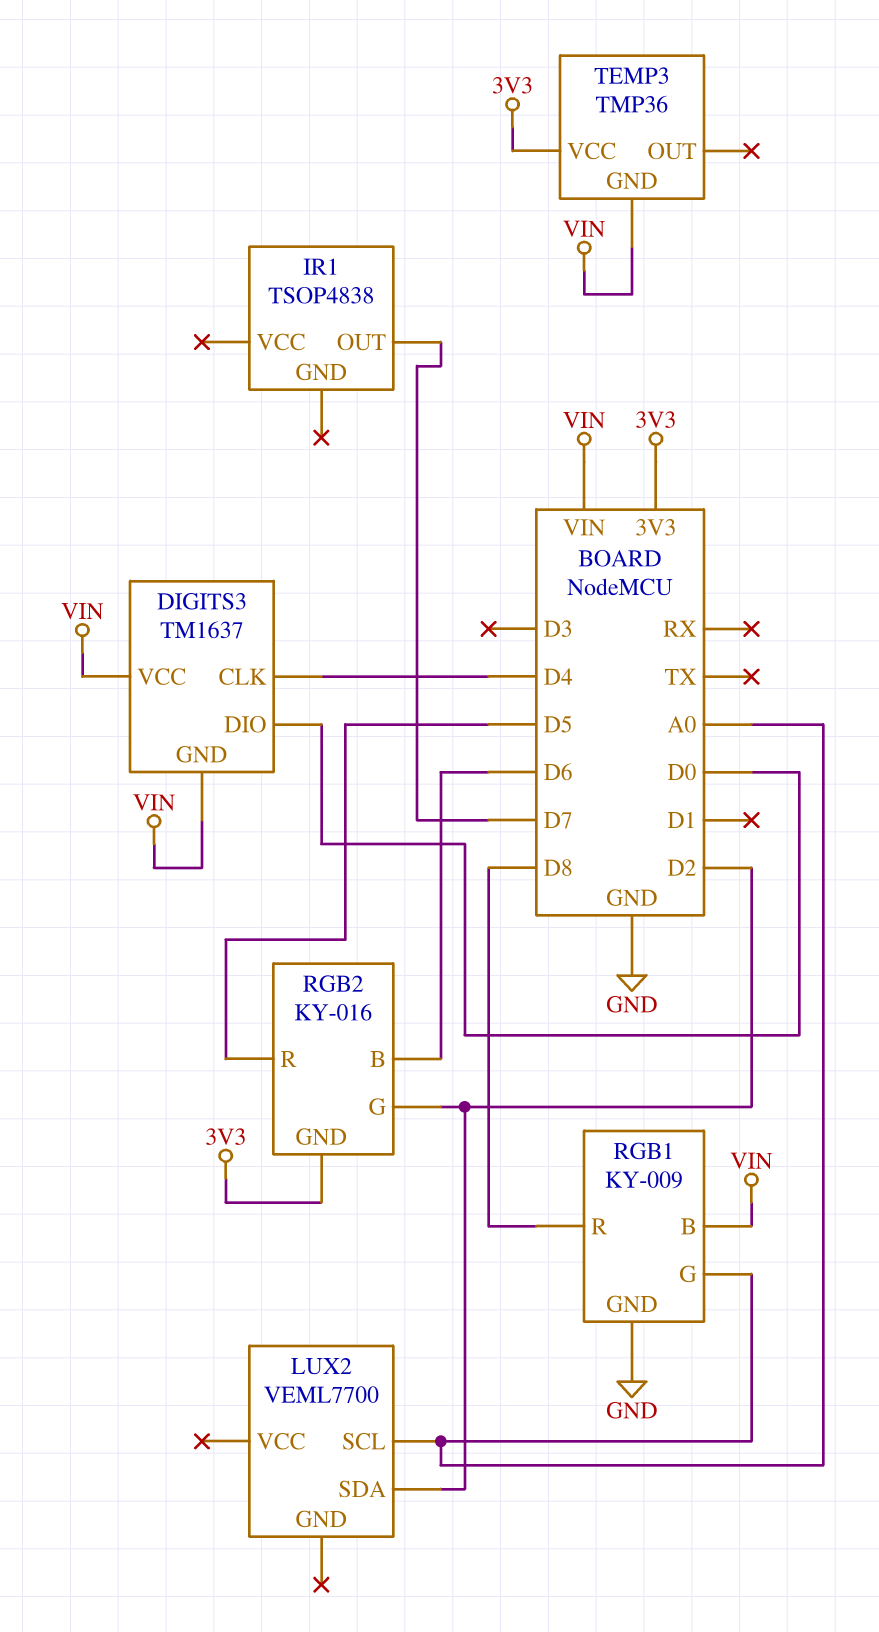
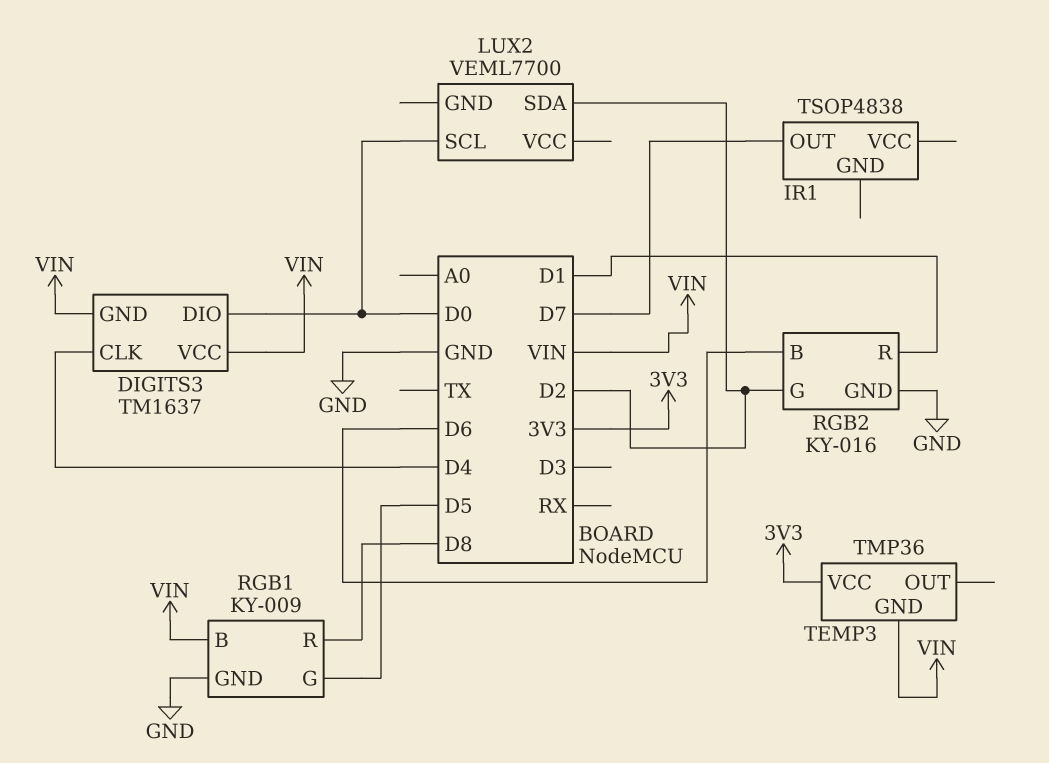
LUX2 pin SCL: A0 -> D0
RGB1 pin G: A0 -> D5
RGB2 pin GND: 3V3 -> GND
RGB2 pin R: D5 -> D1

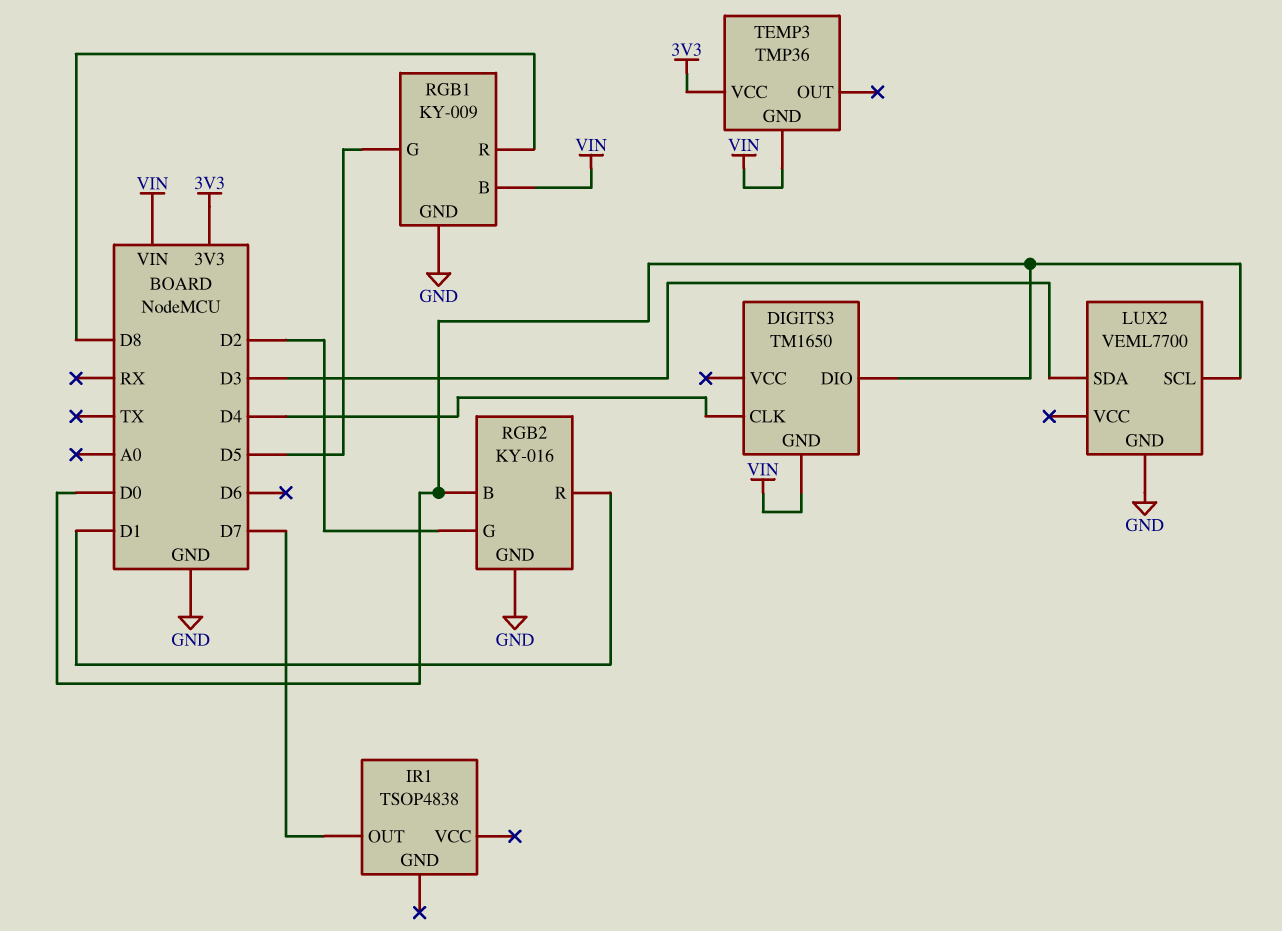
DIGITS3: TM1637 -> TM1650
DIGITS3 pin VCC: VIN -> none
LUX2 pin GND: none -> GND
LUX2 pin SDA: D2 -> D3
RGB2 pin B: D6 -> D0

